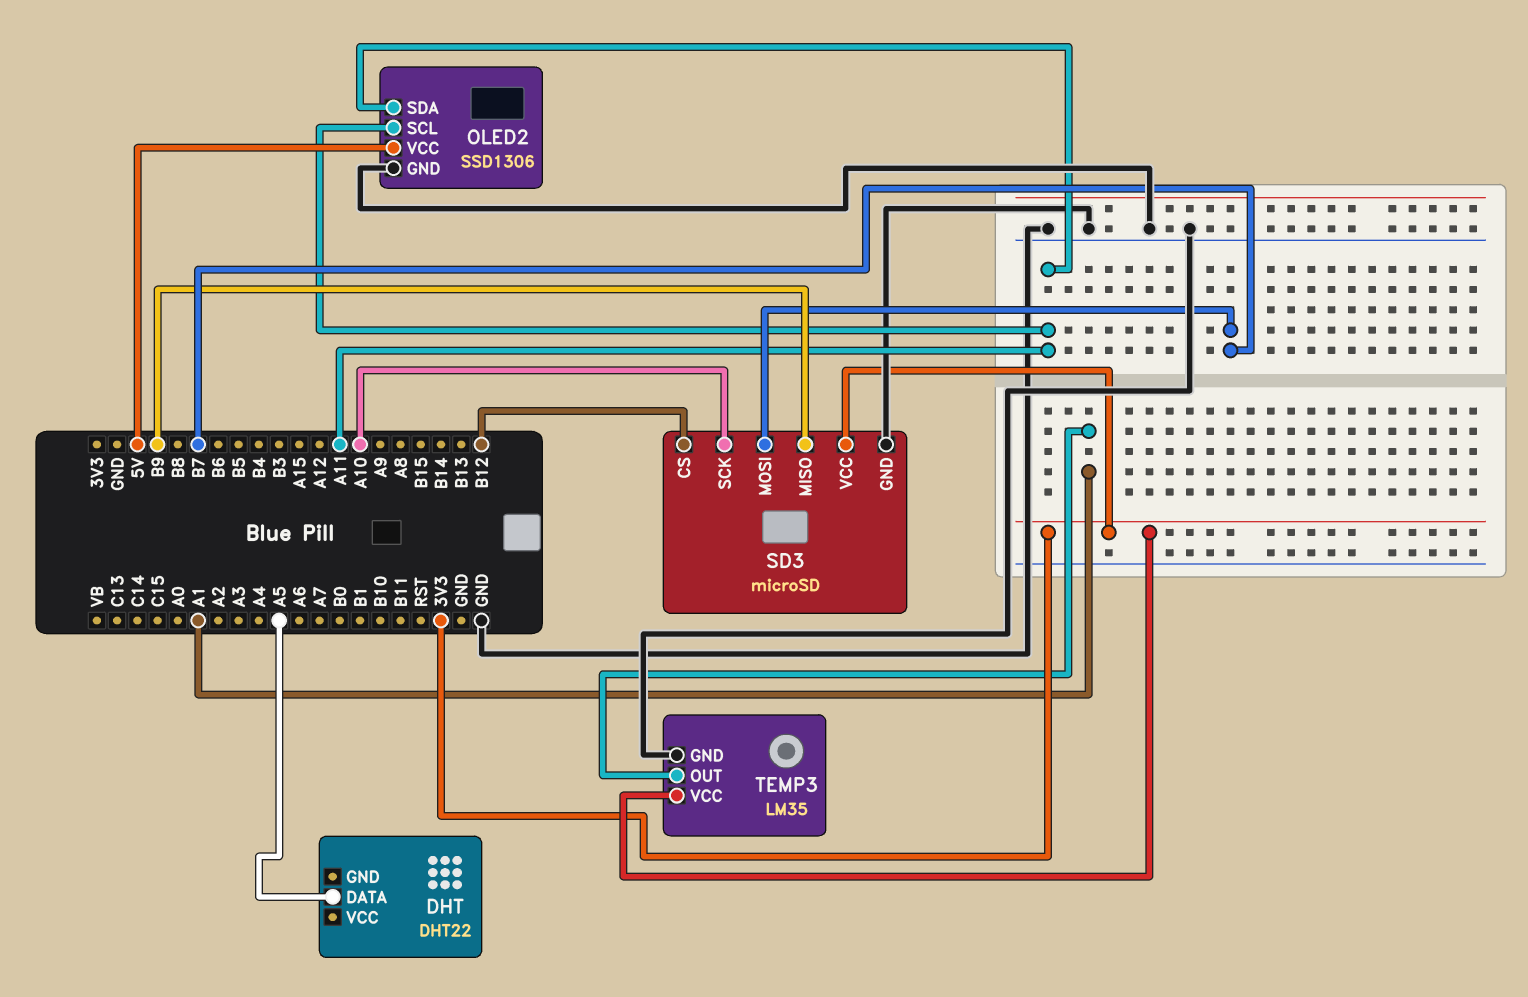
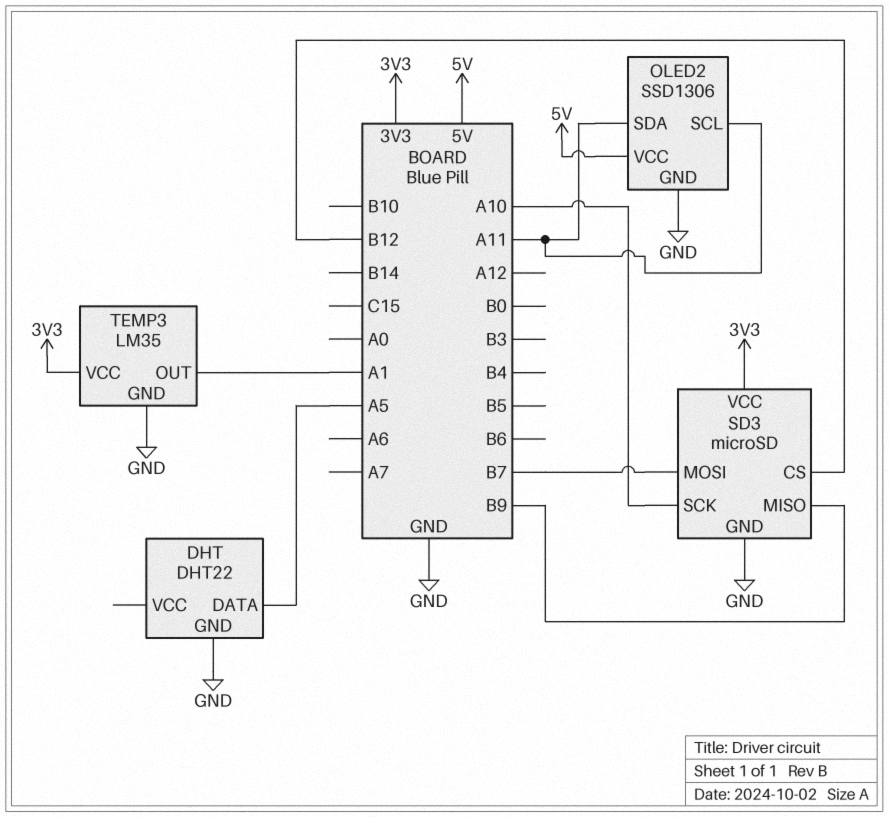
DHT pin GND: none -> GND

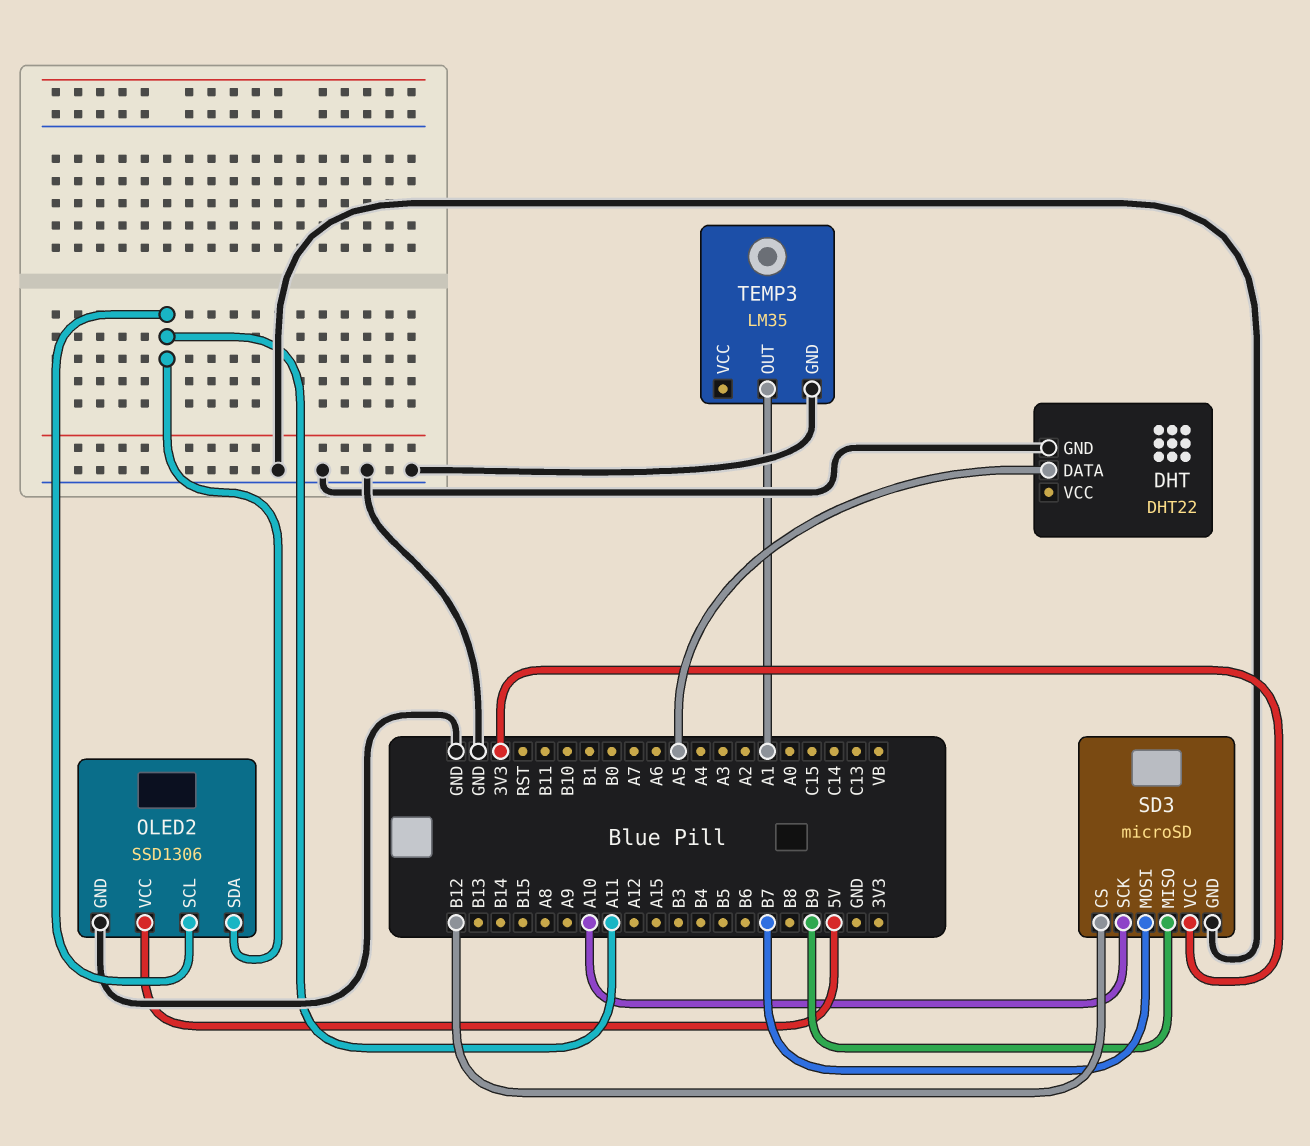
TEMP3 pin VCC: 3V3 -> none

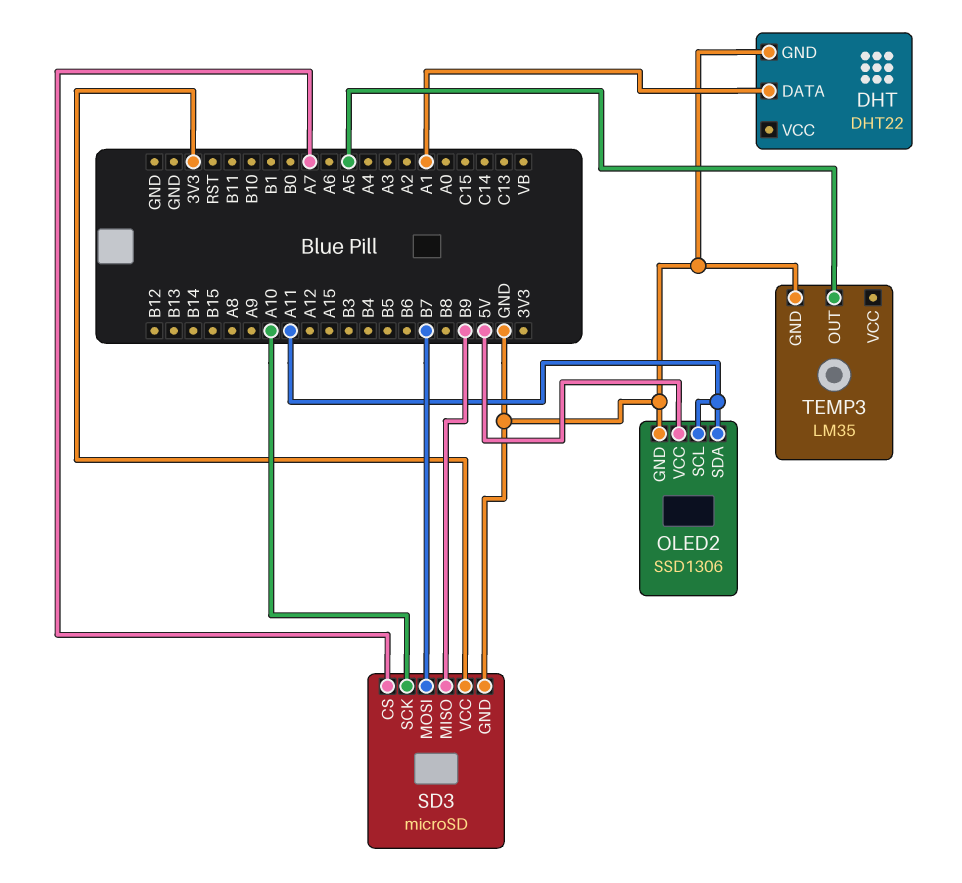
DHT pin DATA: A5 -> A1
SD3 pin CS: B12 -> A7
TEMP3 pin OUT: A1 -> A5

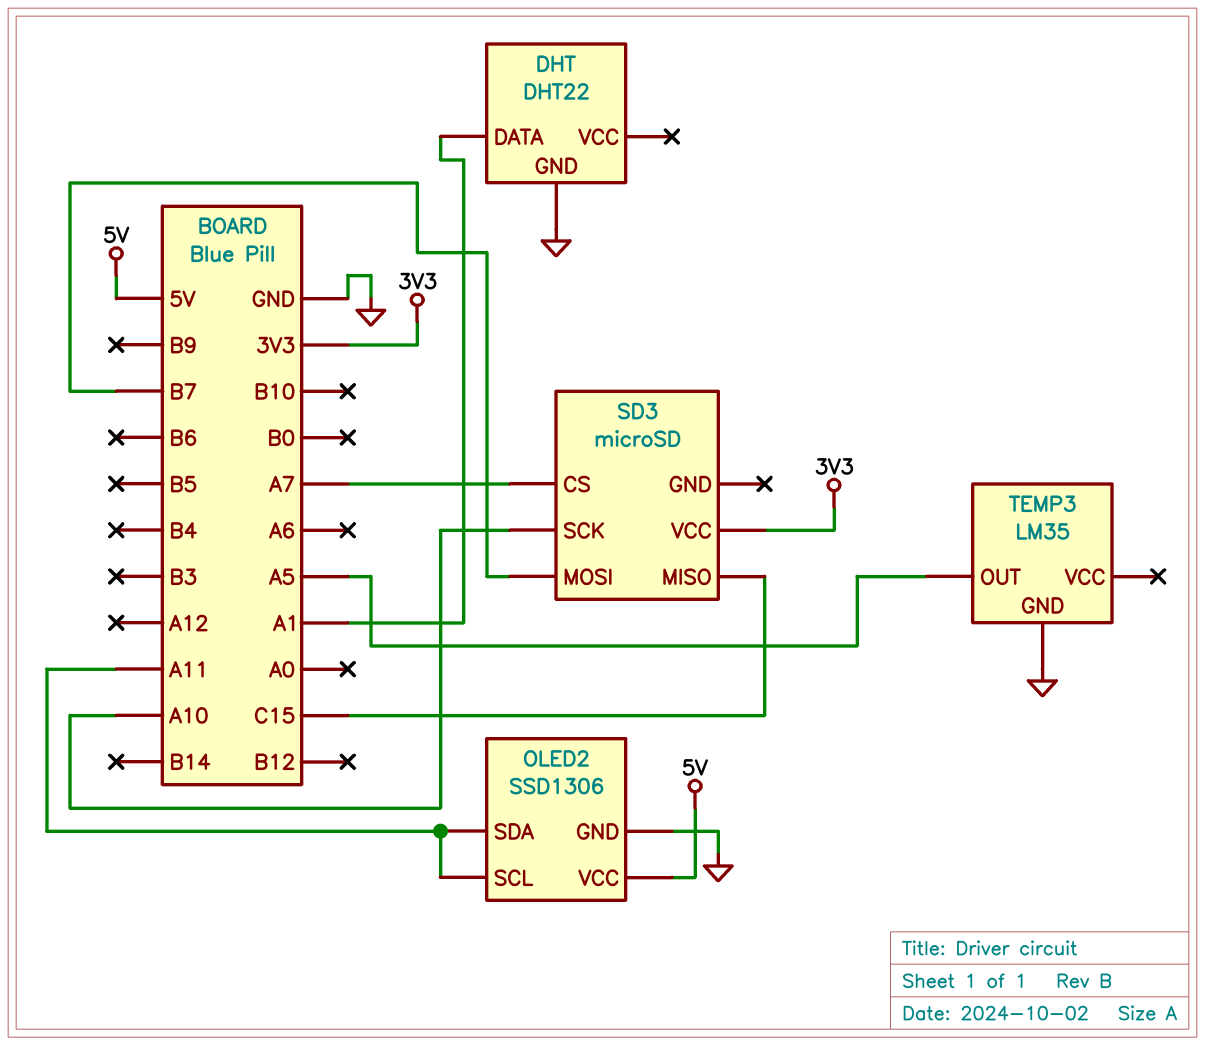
SD3 pin GND: GND -> none
SD3 pin MISO: B9 -> C15

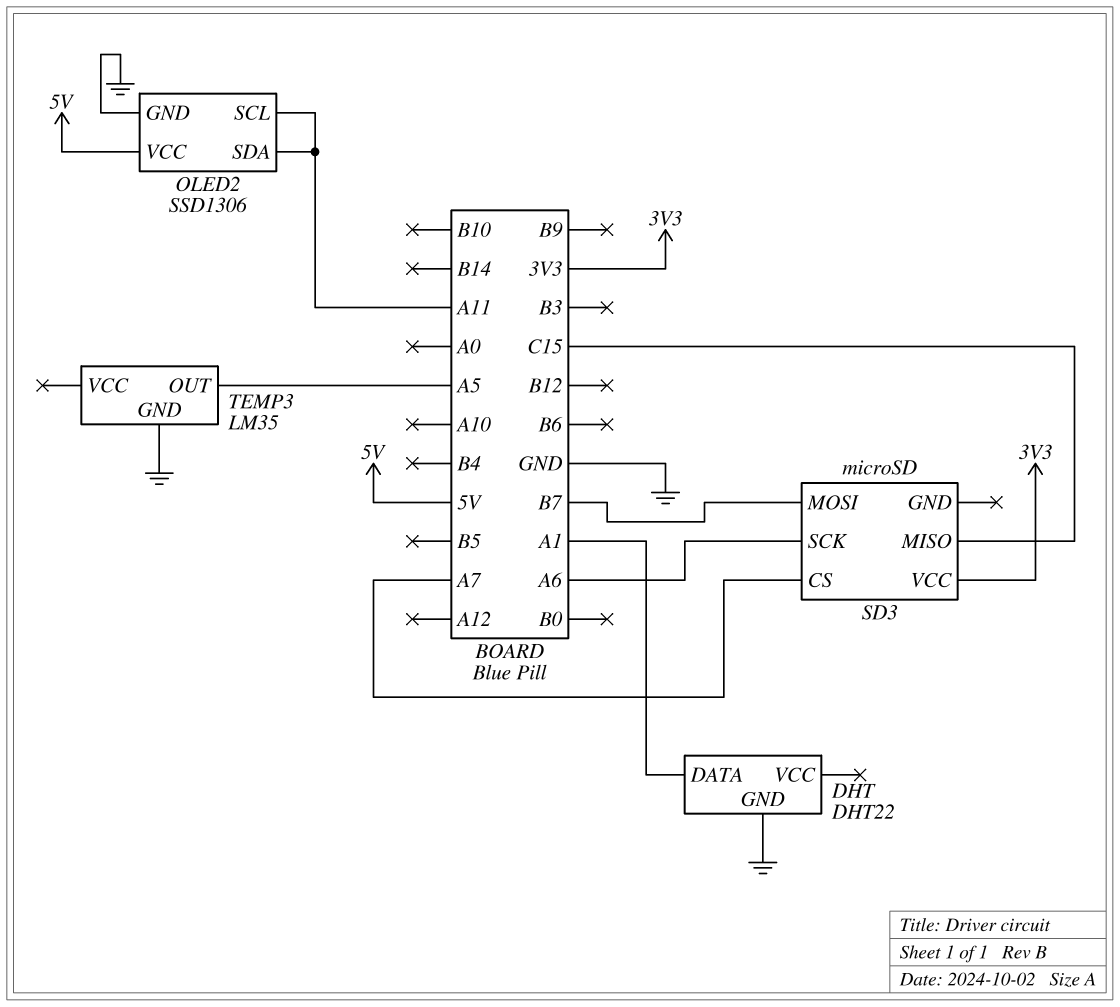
SD3 pin SCK: A10 -> A6

